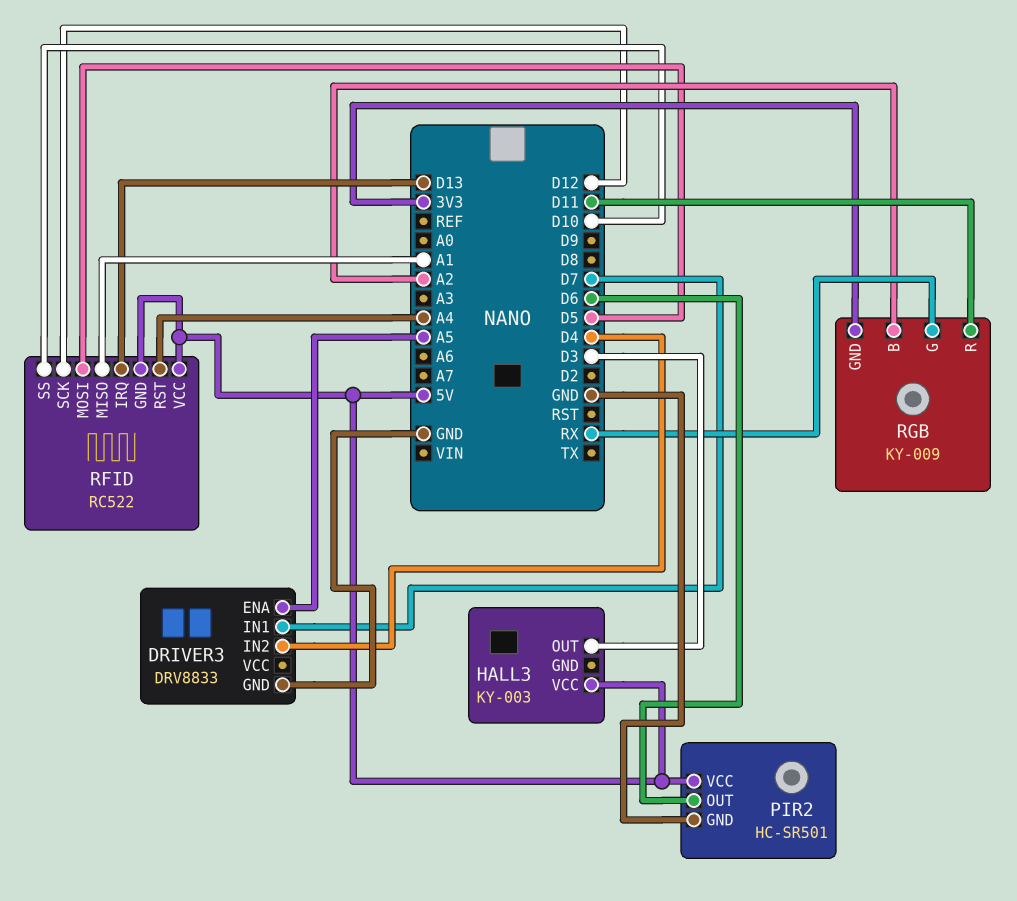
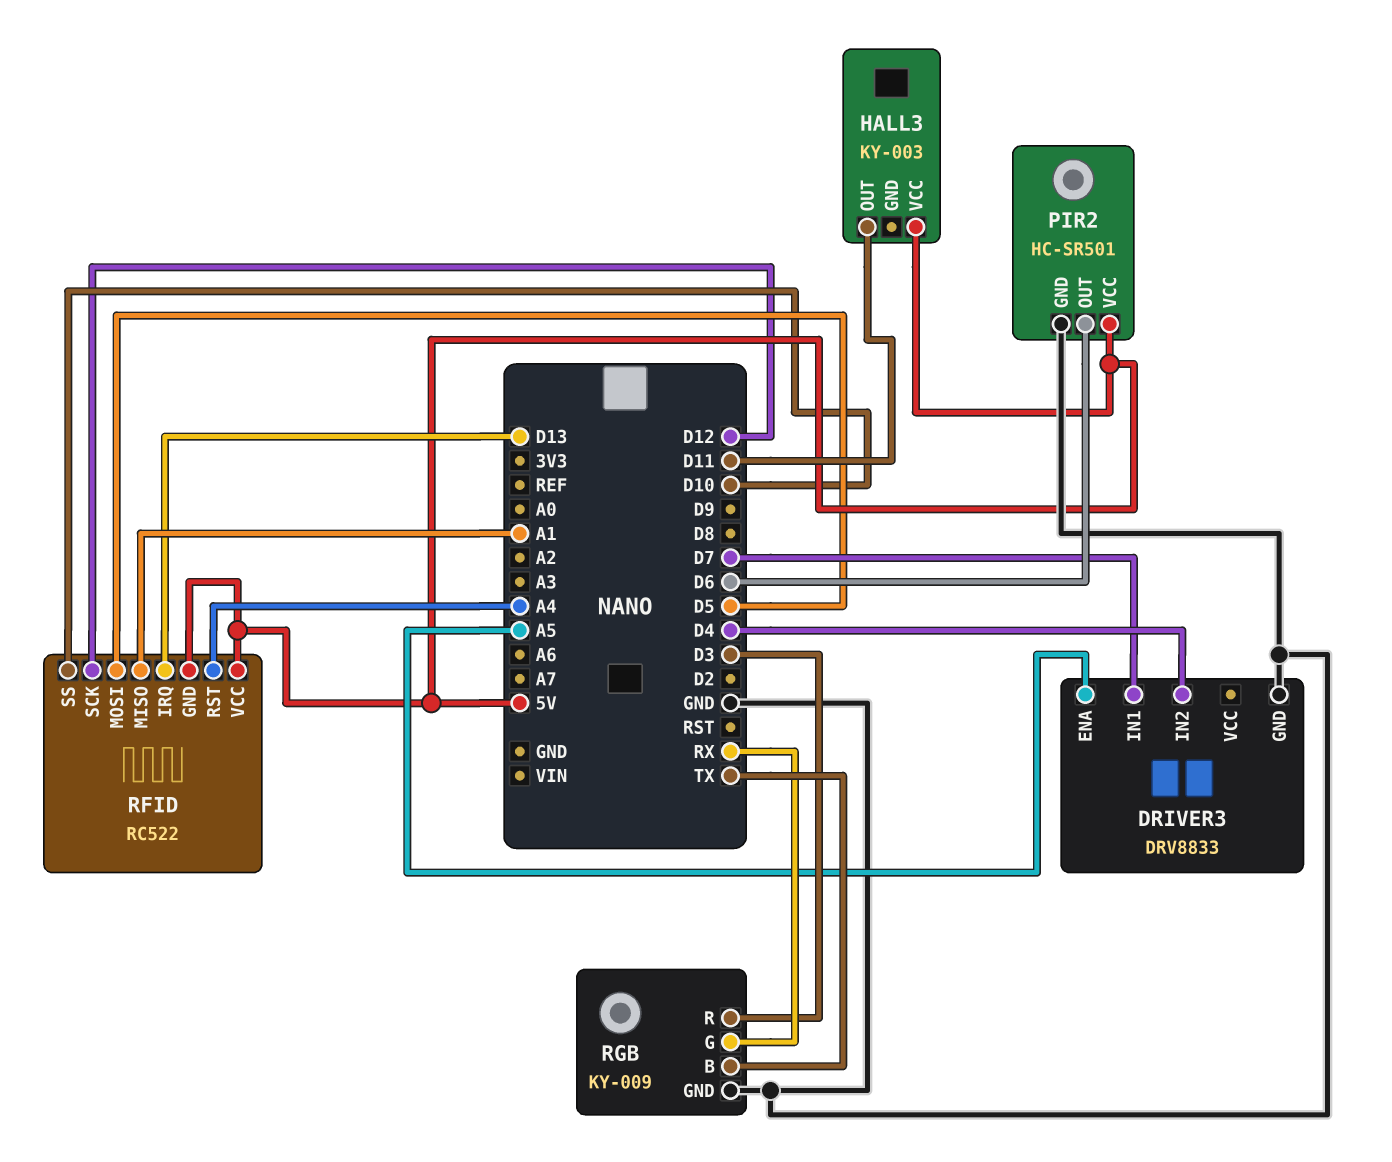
HALL3 pin OUT: D3 -> D11
RGB pin B: A2 -> TX
RGB pin GND: 3V3 -> GND
RGB pin R: D11 -> D3

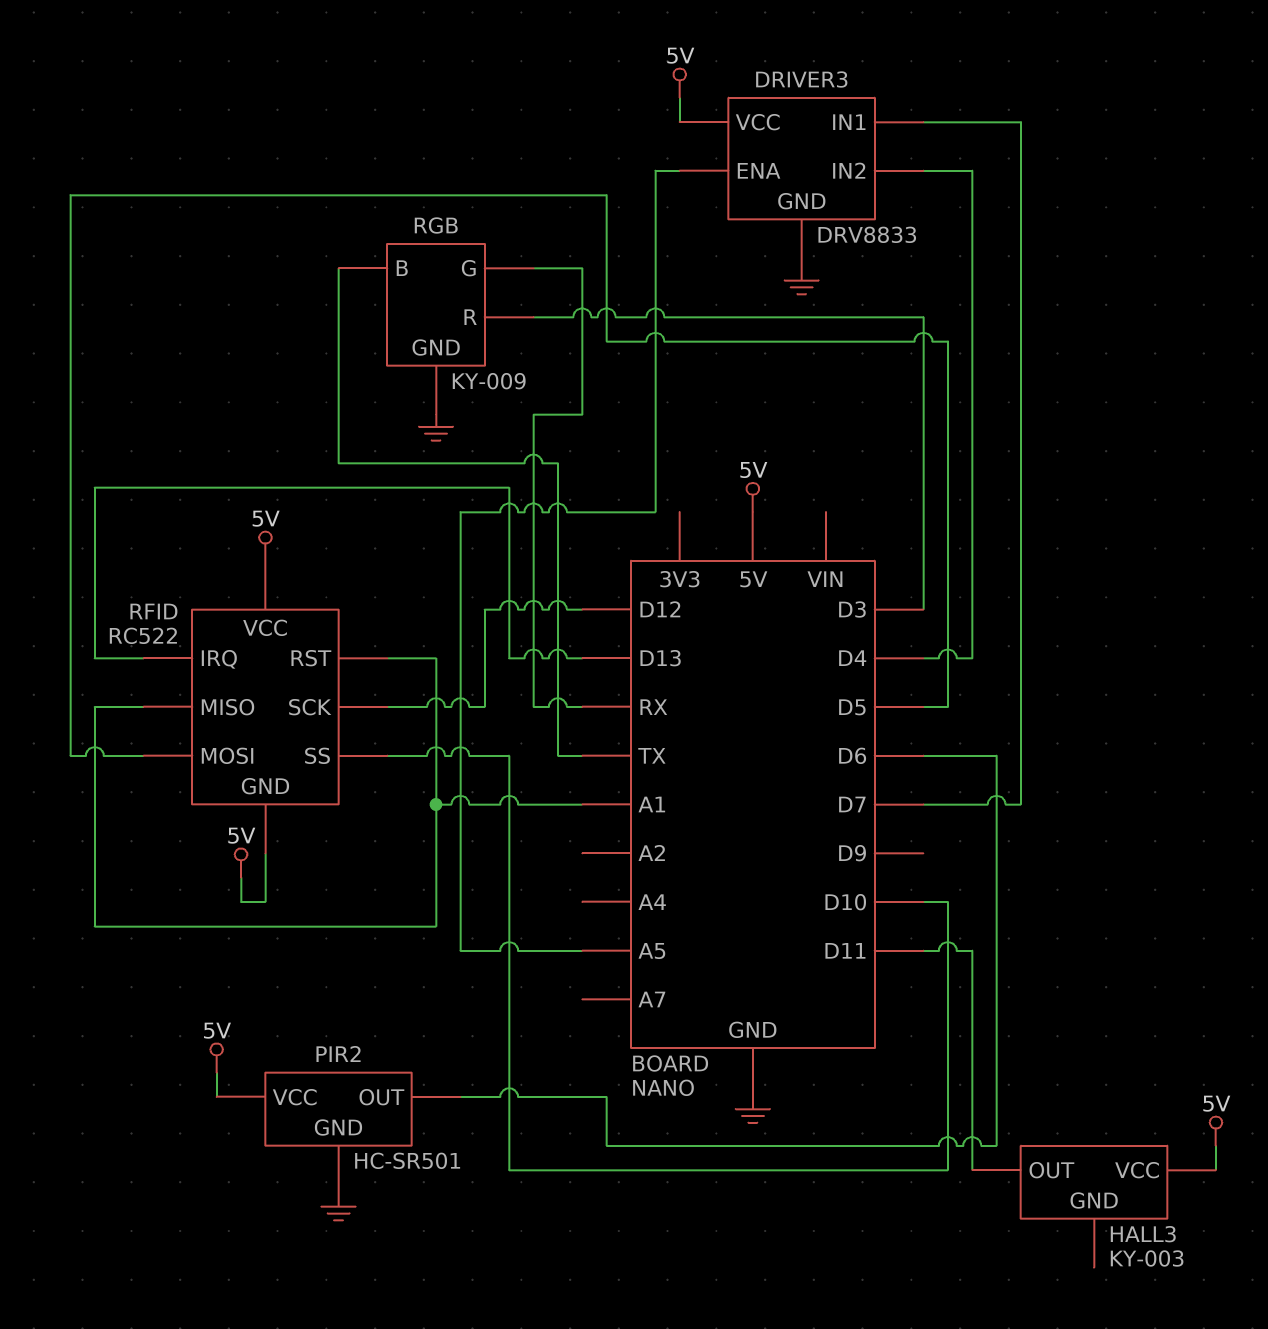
DRIVER3 pin VCC: none -> 5V
RFID pin RST: A4 -> A1

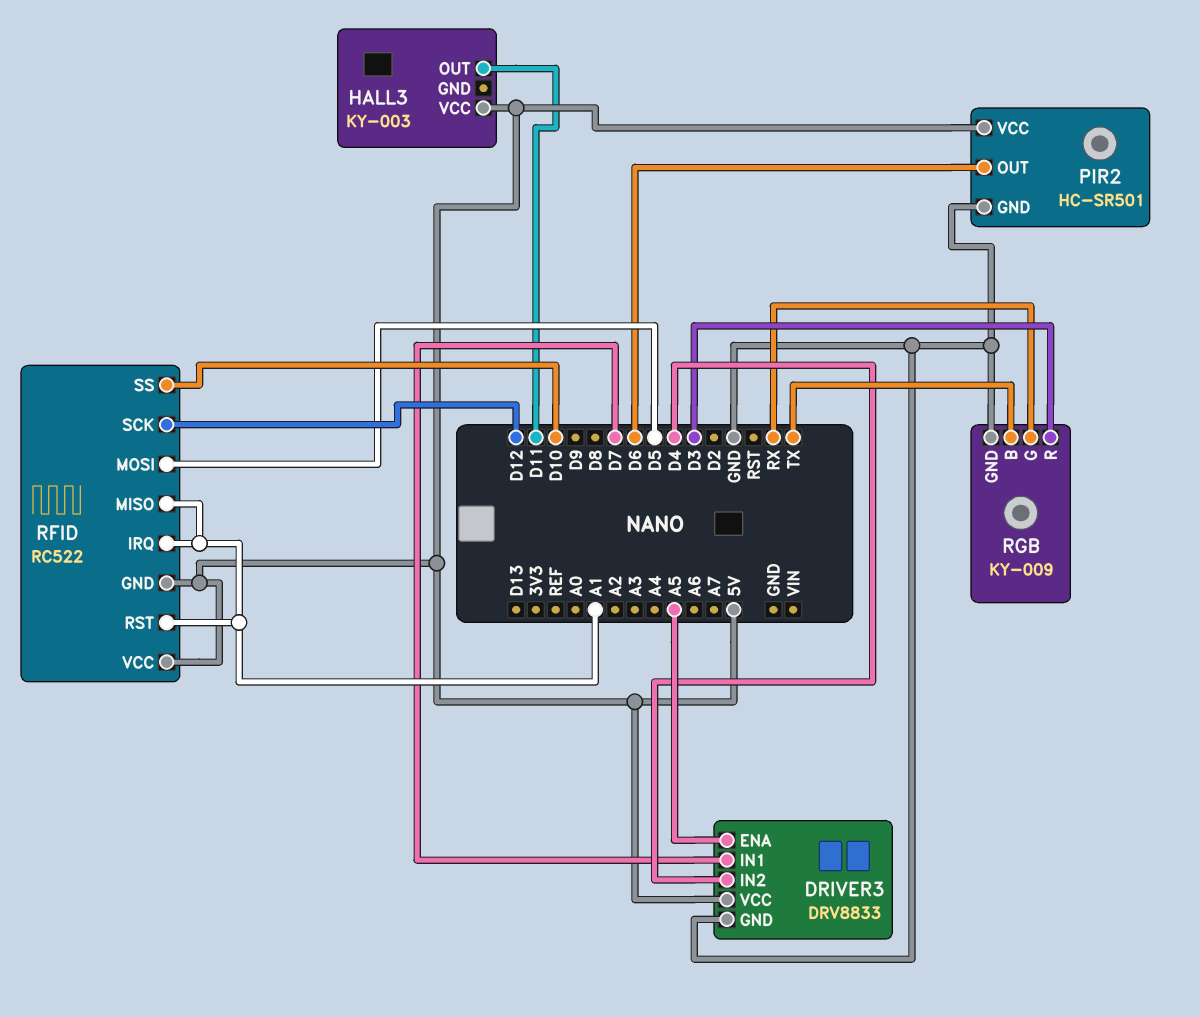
RFID pin IRQ: D13 -> A1

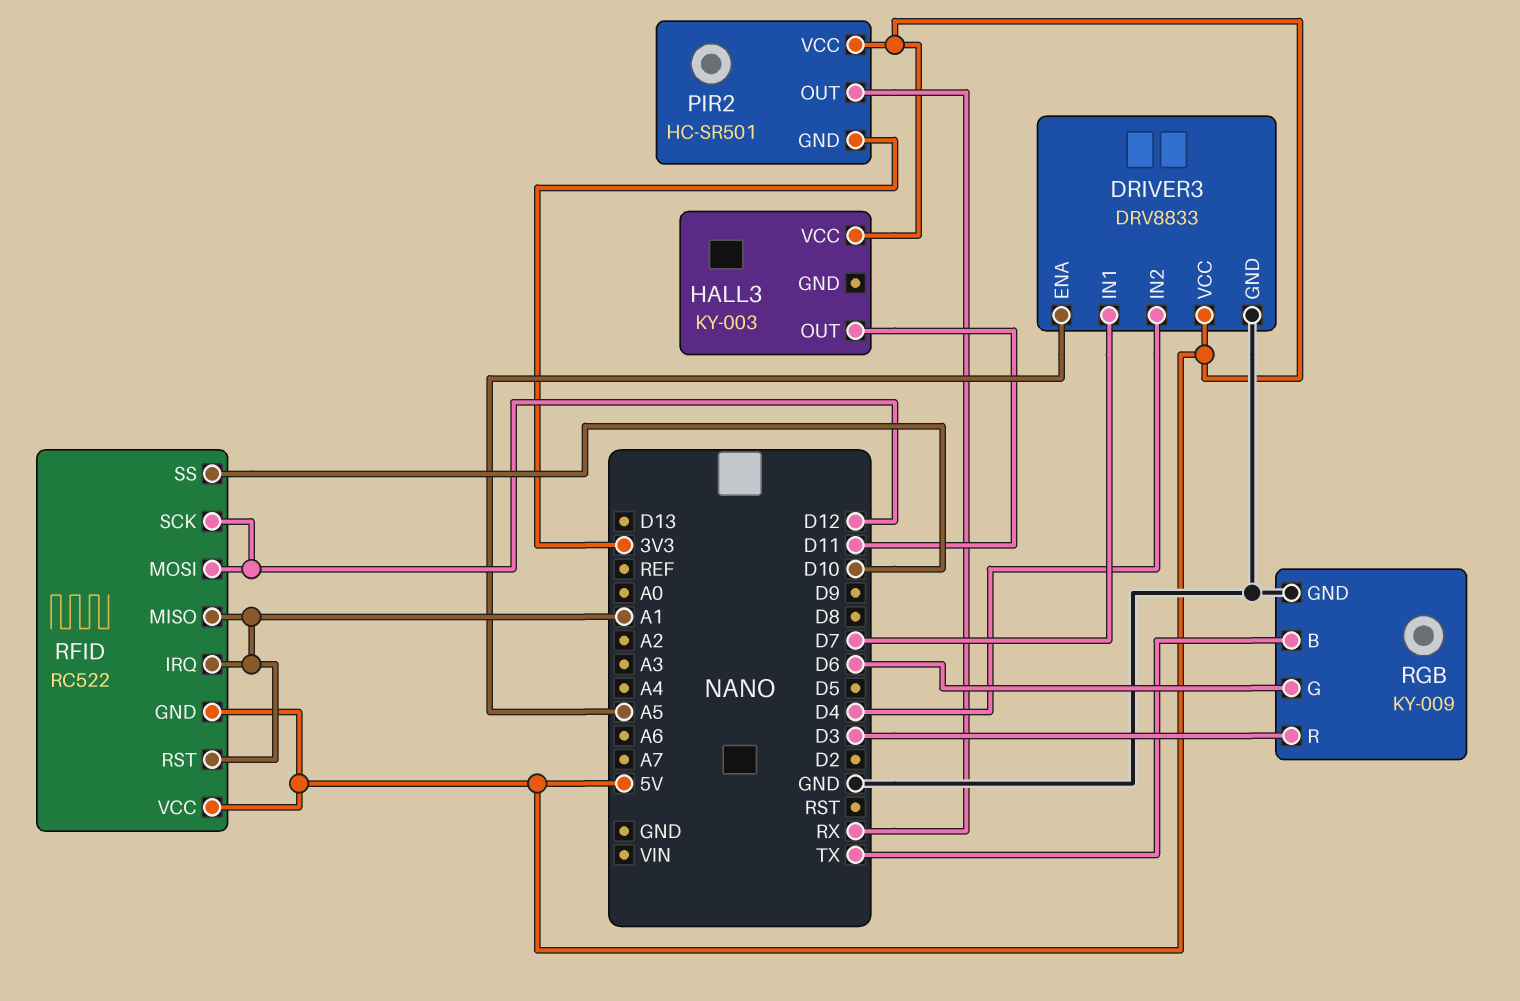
PIR2 pin GND: GND -> 3V3
PIR2 pin OUT: D6 -> RX
RFID pin MOSI: D5 -> D12
RGB pin G: RX -> D6

